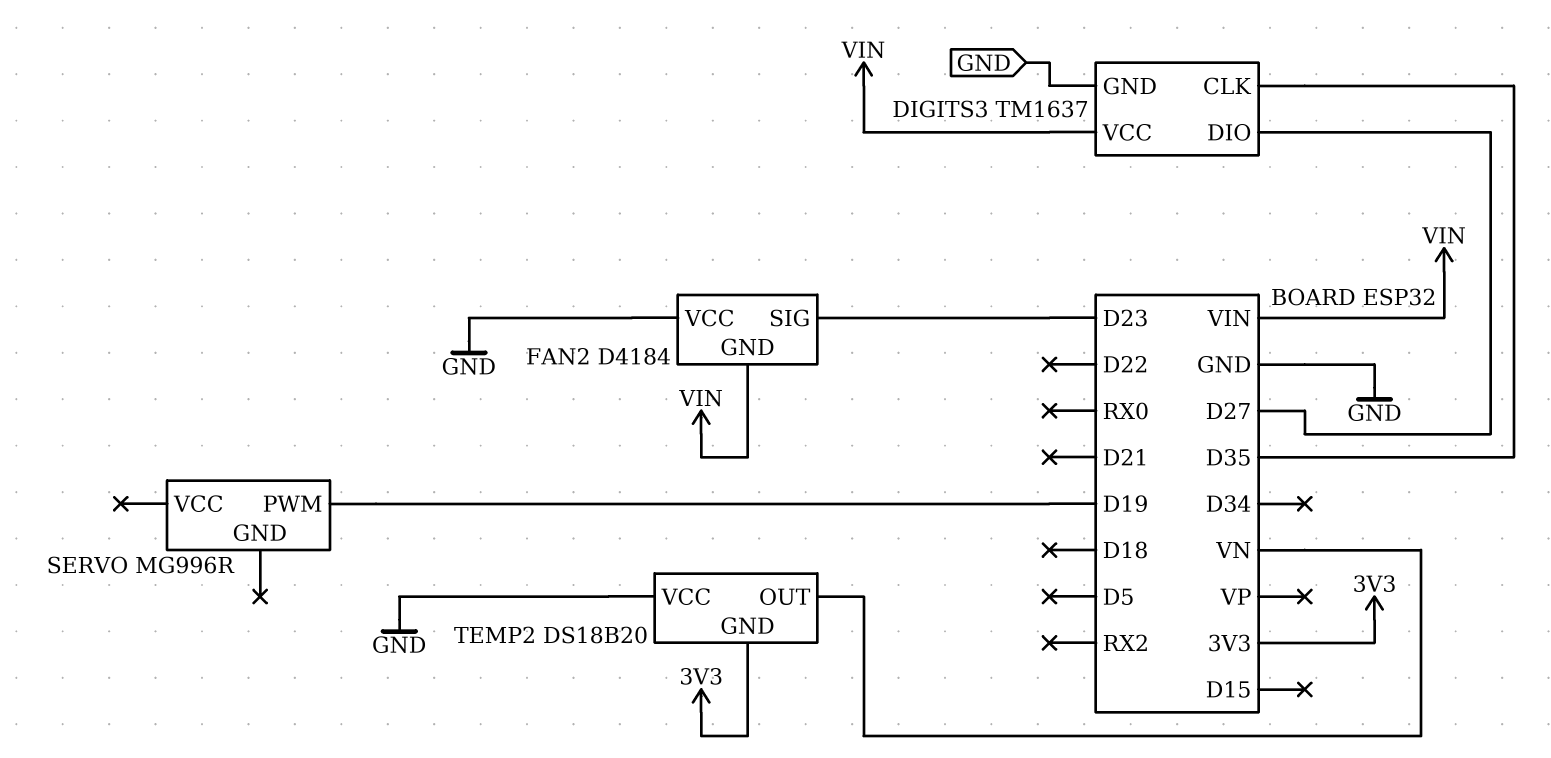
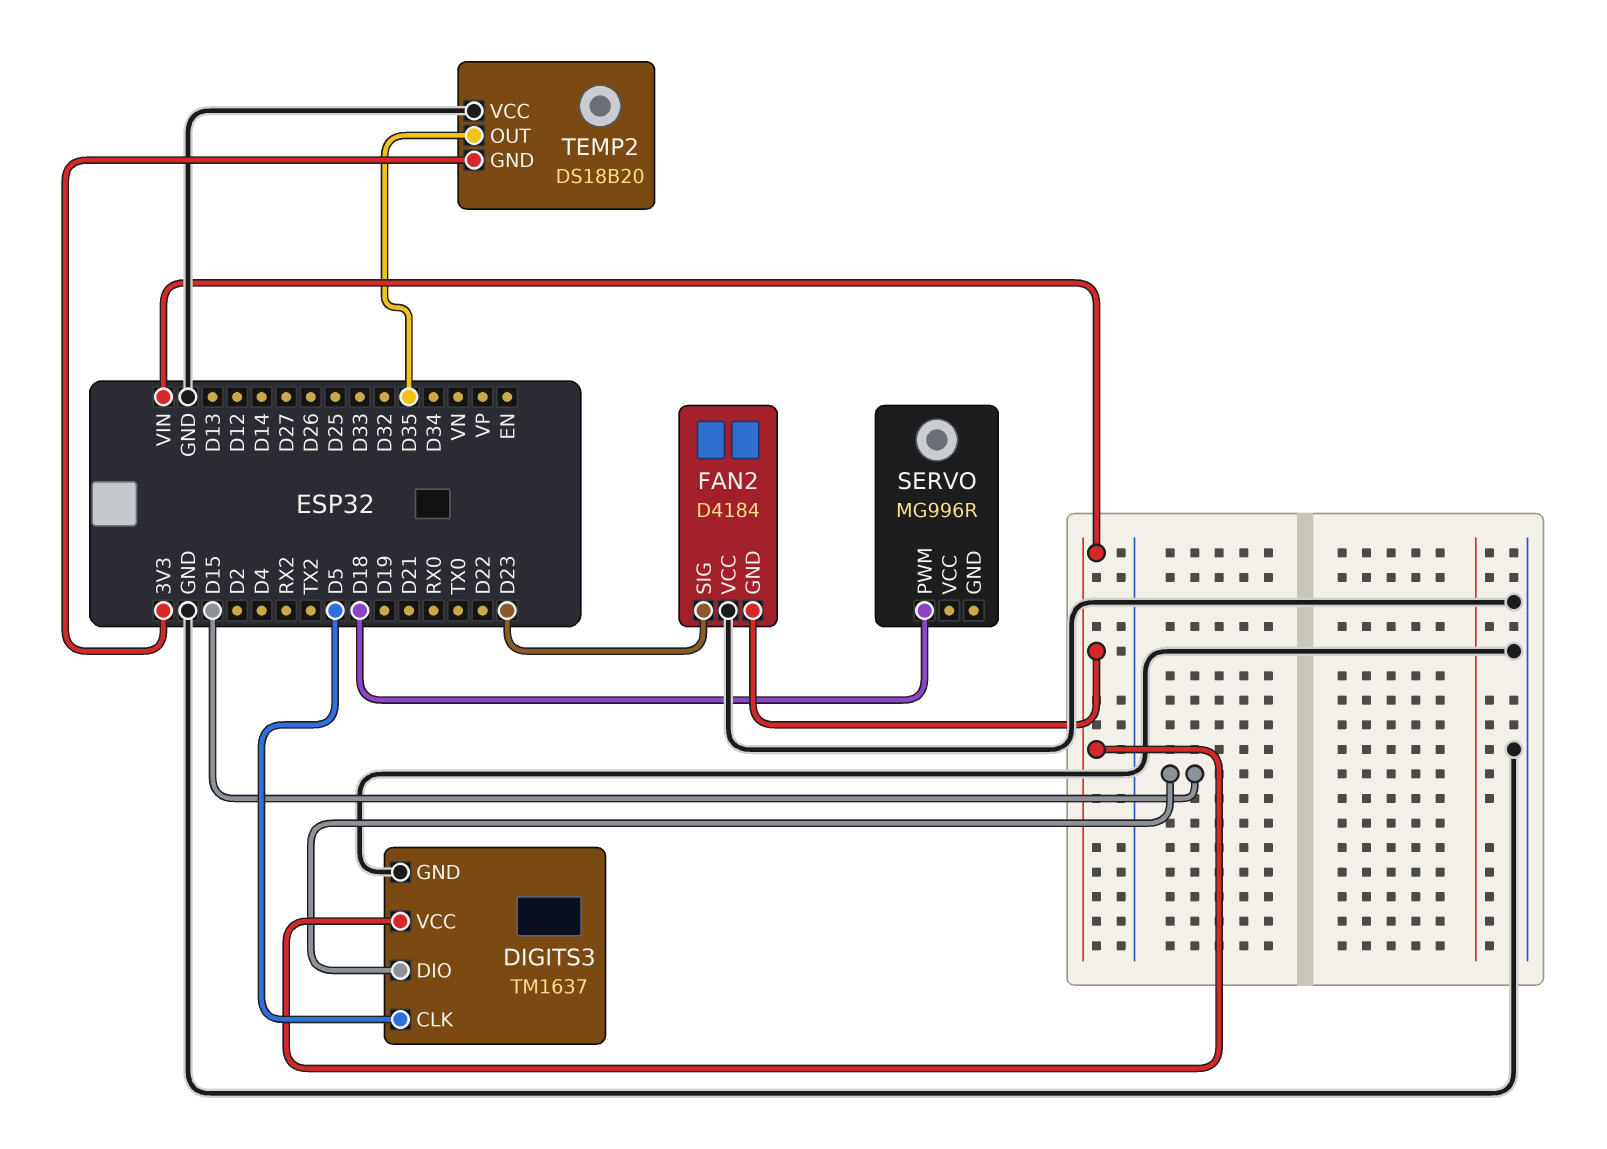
DIGITS3 pin CLK: D35 -> D5
DIGITS3 pin DIO: D27 -> D15
SERVO pin PWM: D19 -> D18
TEMP2 pin OUT: VN -> D35

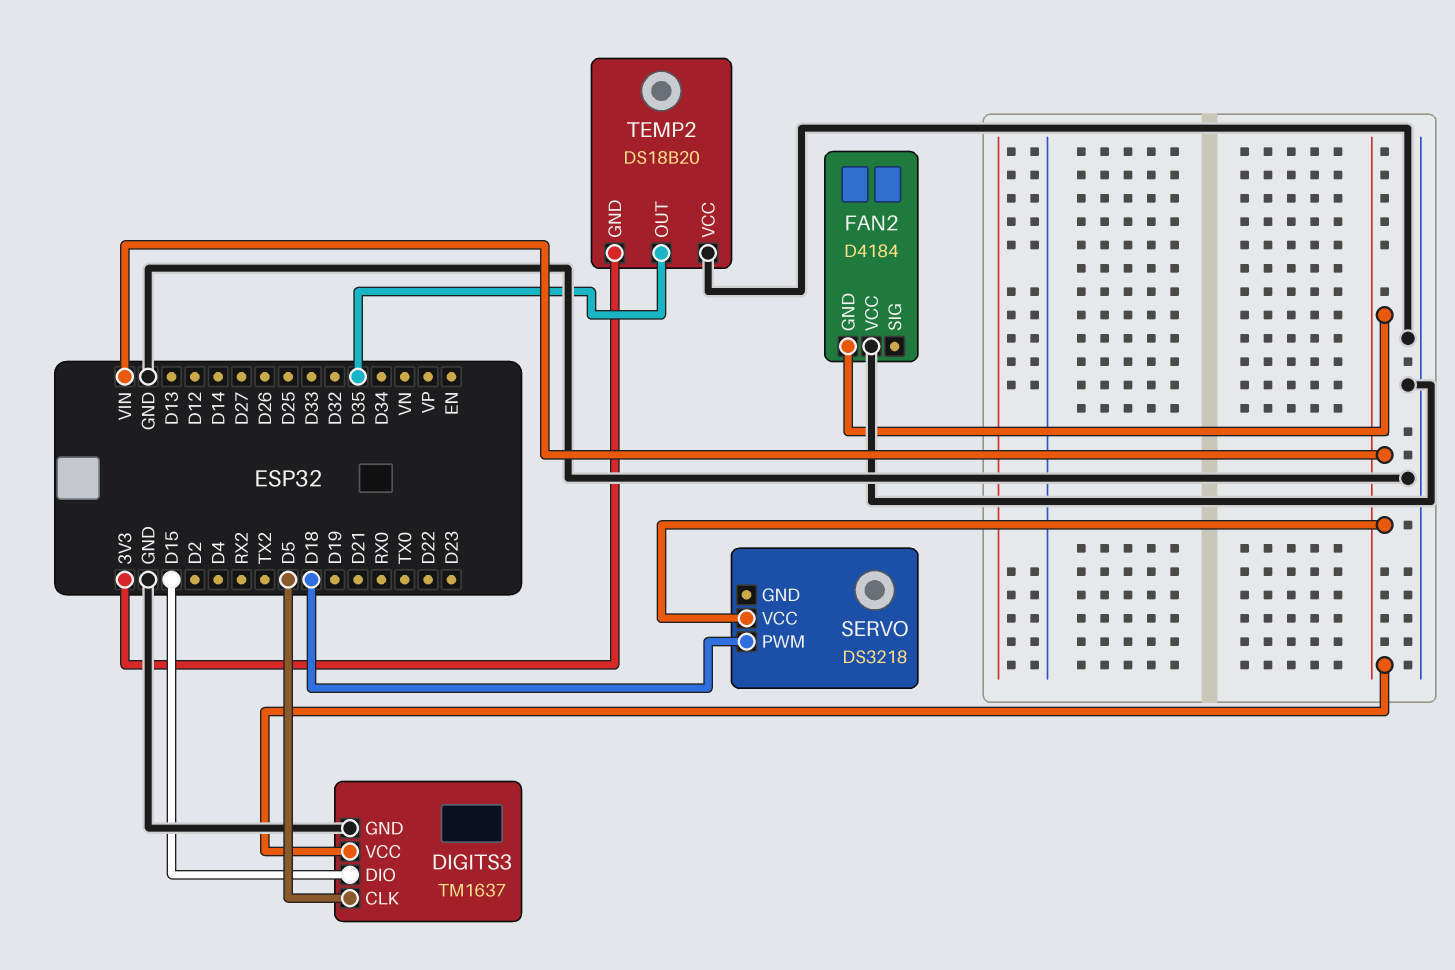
FAN2 pin SIG: D23 -> none
SERVO: MG996R -> DS3218
SERVO pin VCC: none -> VIN

